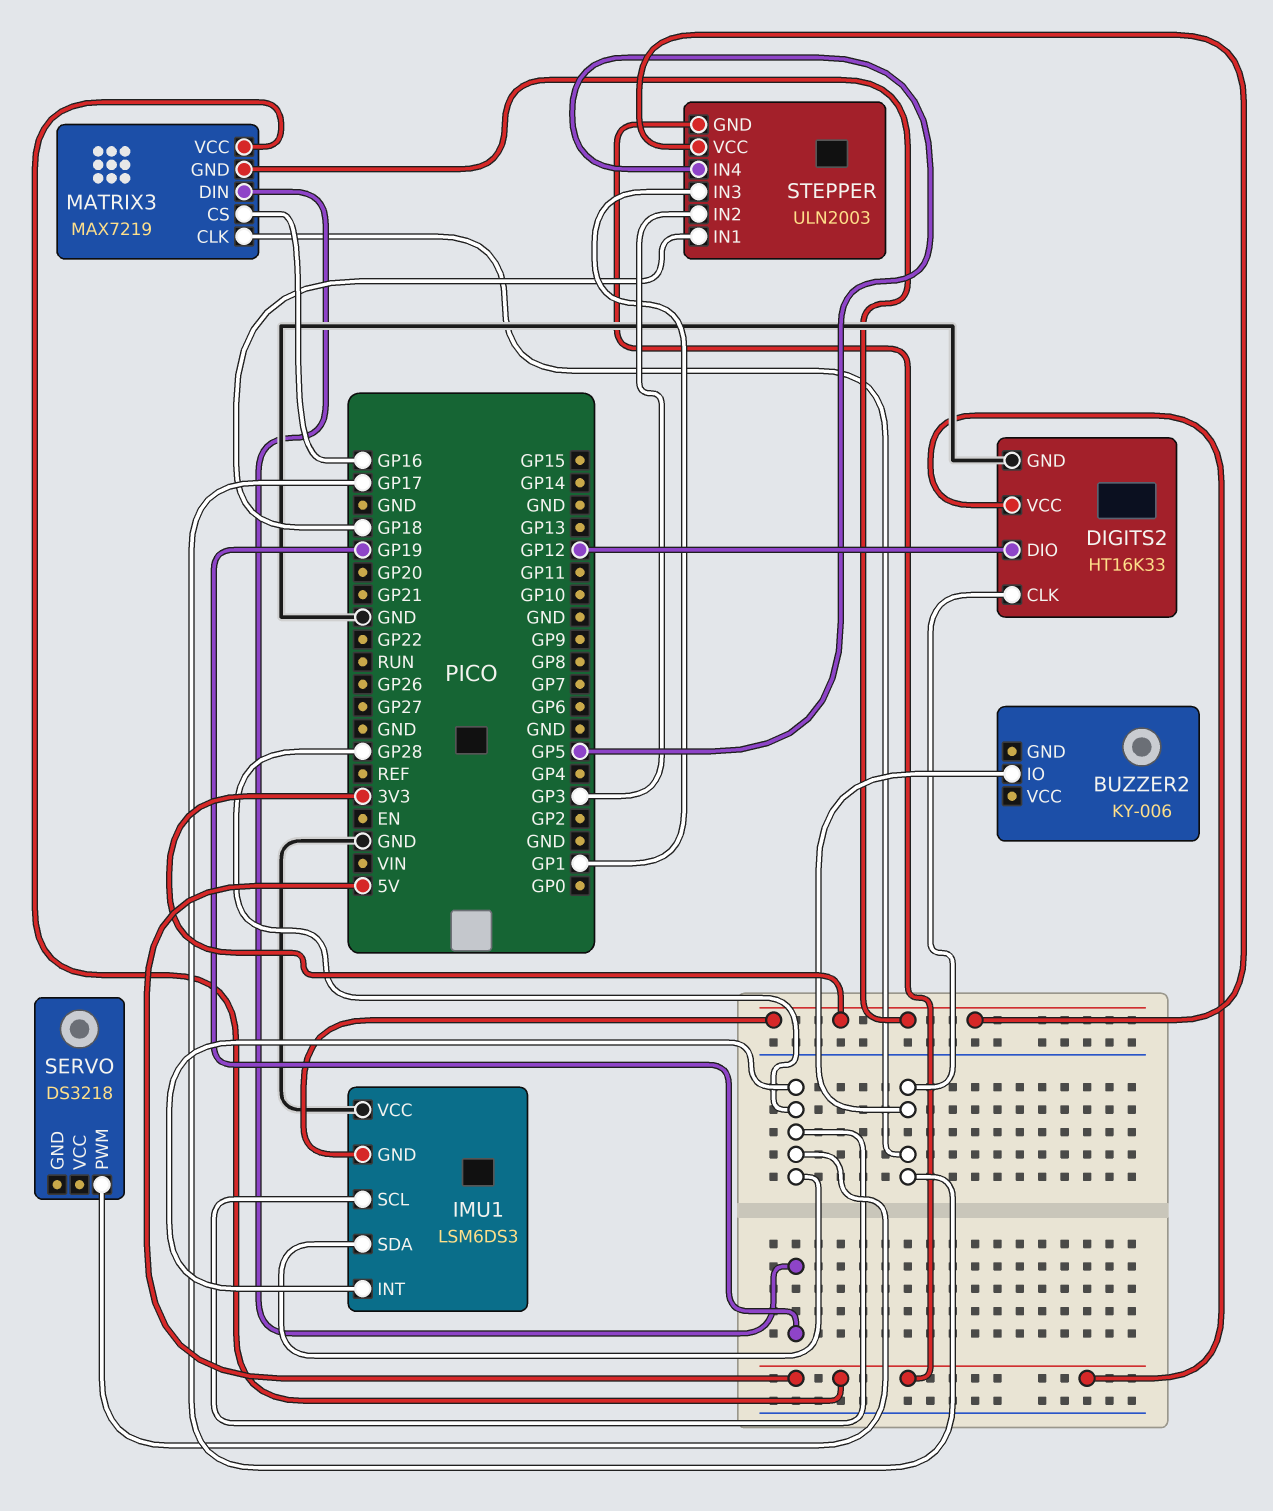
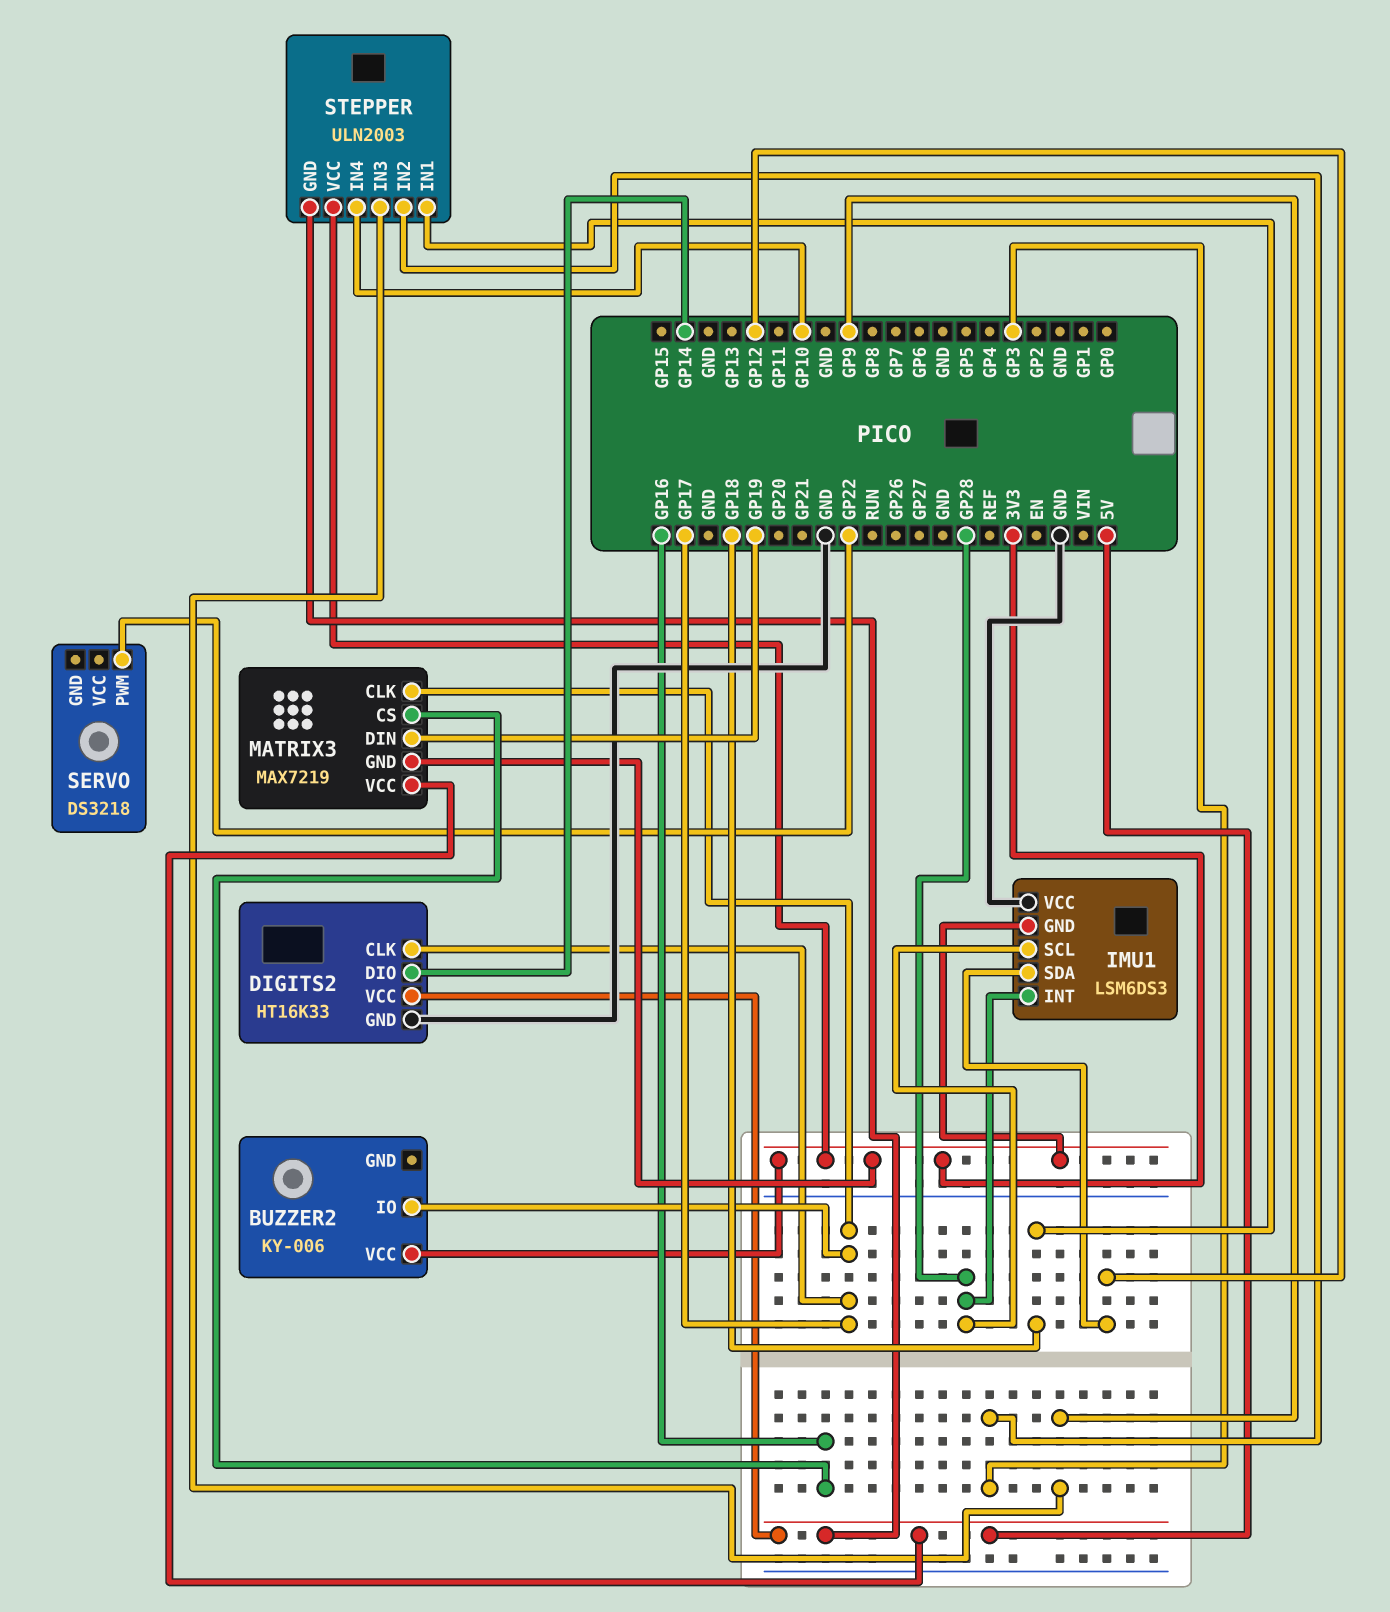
BUZZER2 pin VCC: none -> 3V3
DIGITS2 pin DIO: GP12 -> GP14
IMU1 pin SDA: GP28 -> GP12
SERVO pin PWM: GP28 -> GP22
STEPPER pin IN3: GP1 -> GP9
STEPPER pin IN4: GP5 -> GP10

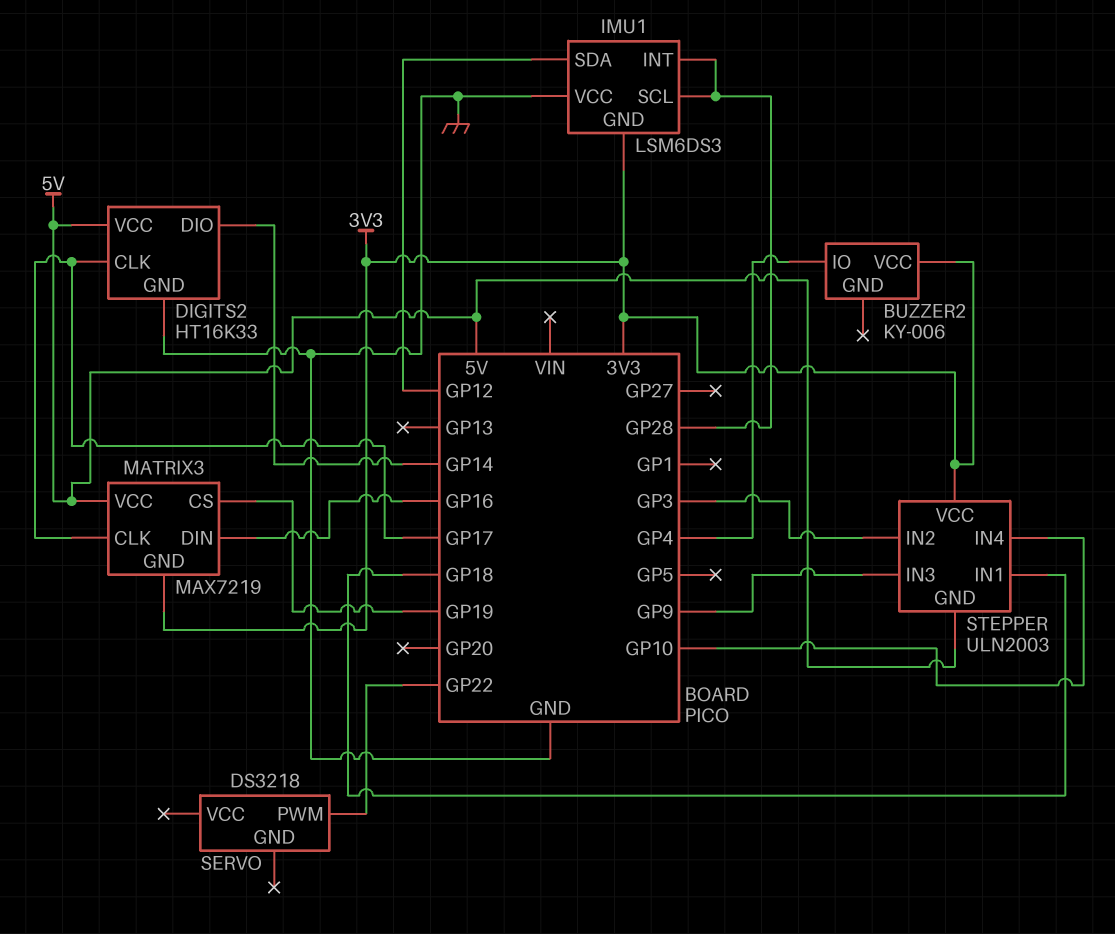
BUZZER2 pin IO: GP17 -> GP4
MATRIX3 pin CS: GP16 -> GP19
MATRIX3 pin DIN: GP19 -> GP16

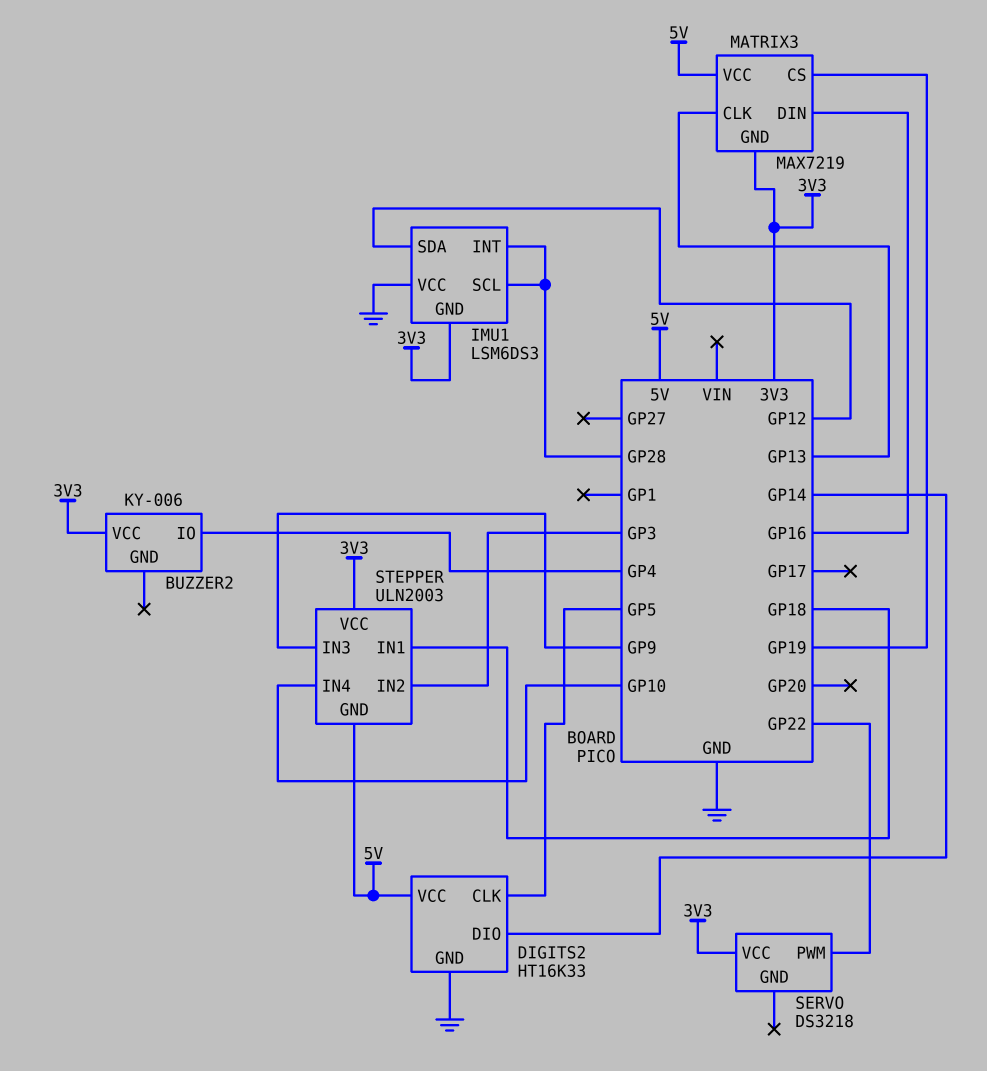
DIGITS2 pin CLK: GP17 -> GP5
MATRIX3 pin CLK: GP17 -> GP13
SERVO pin VCC: none -> 3V3

